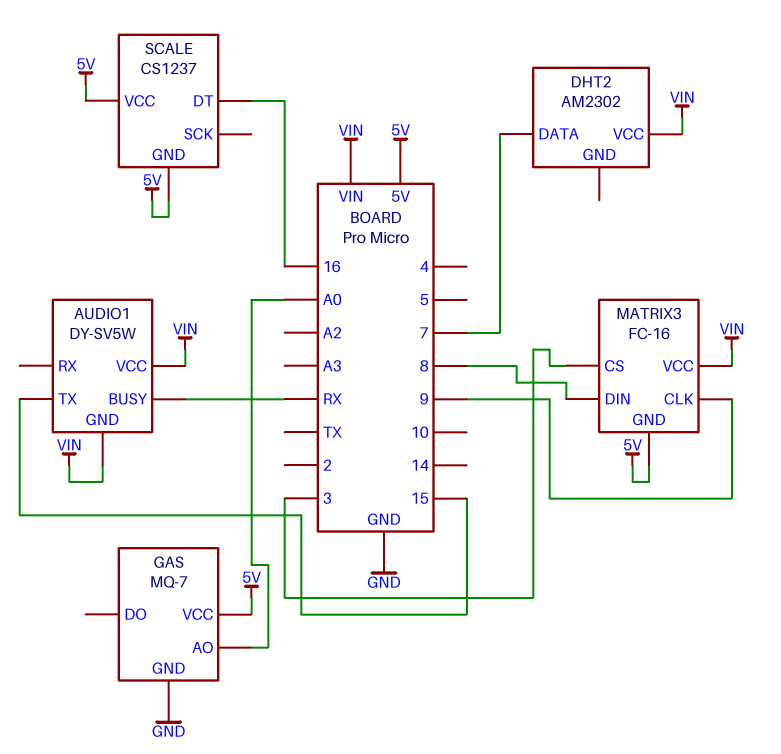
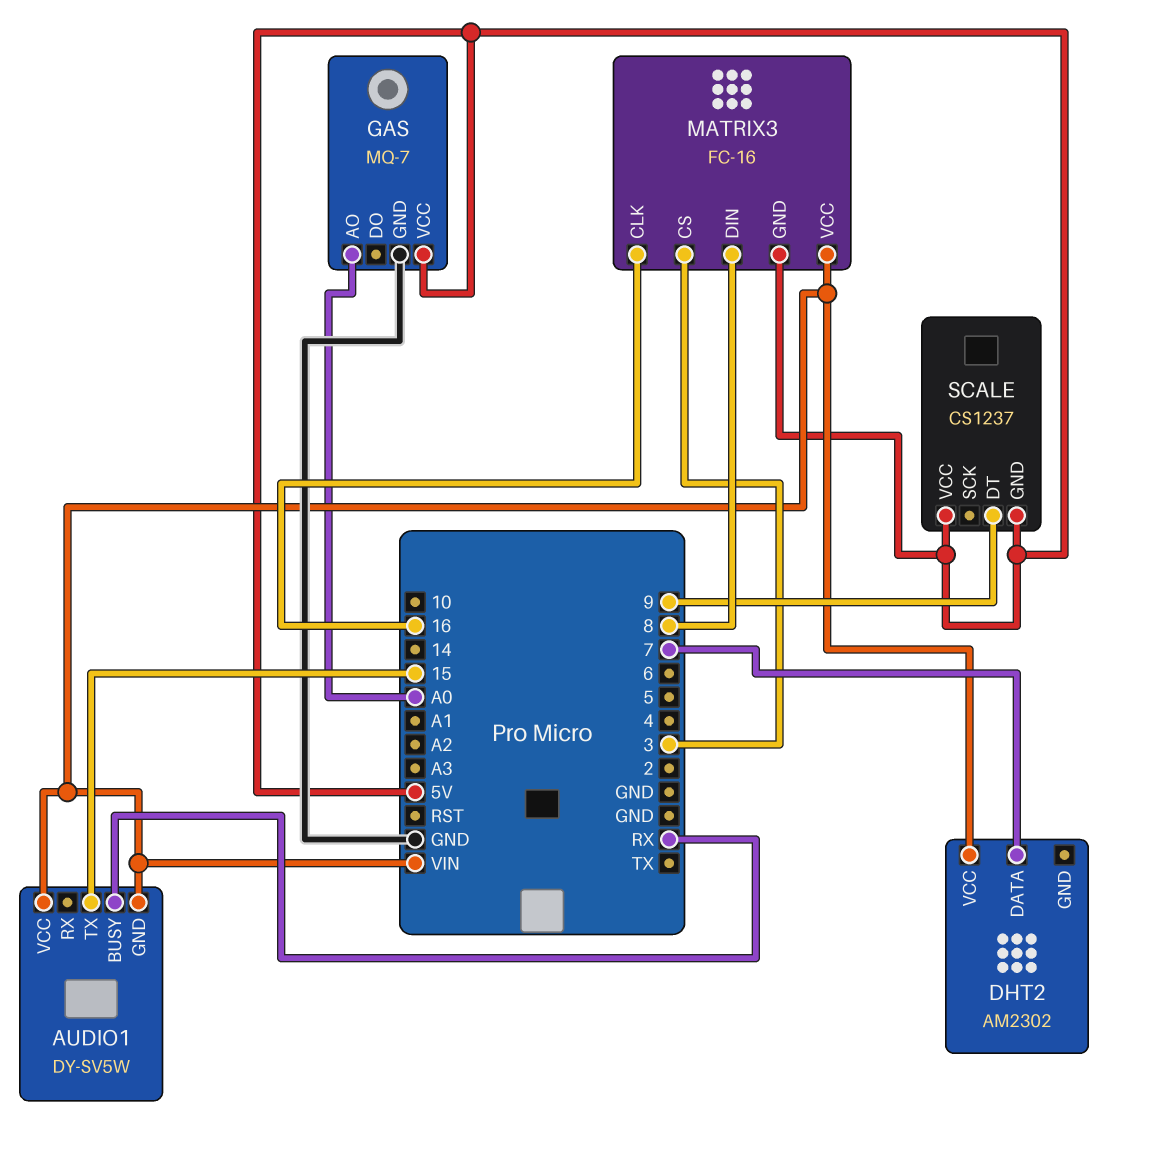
MATRIX3 pin CLK: 9 -> 16
SCALE pin DT: 16 -> 9

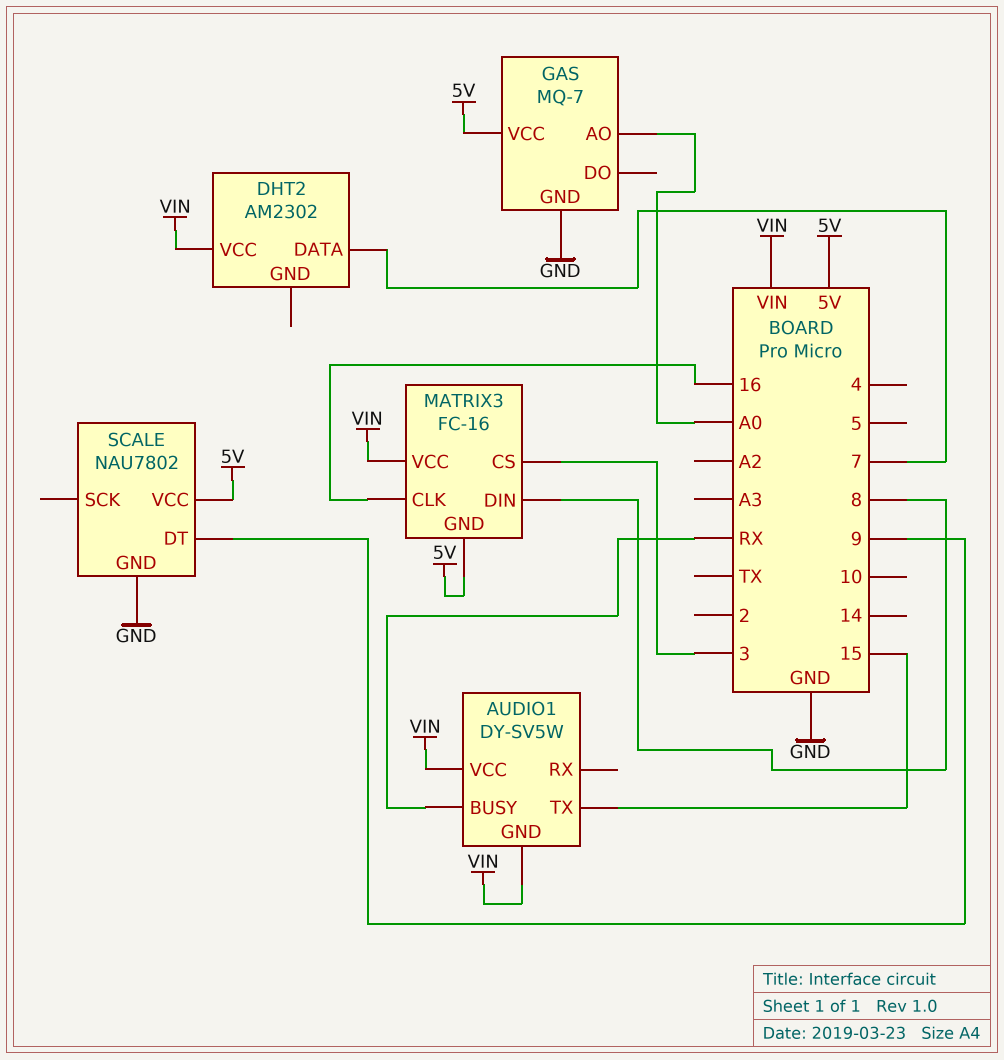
SCALE: CS1237 -> NAU7802
SCALE pin GND: 5V -> GND

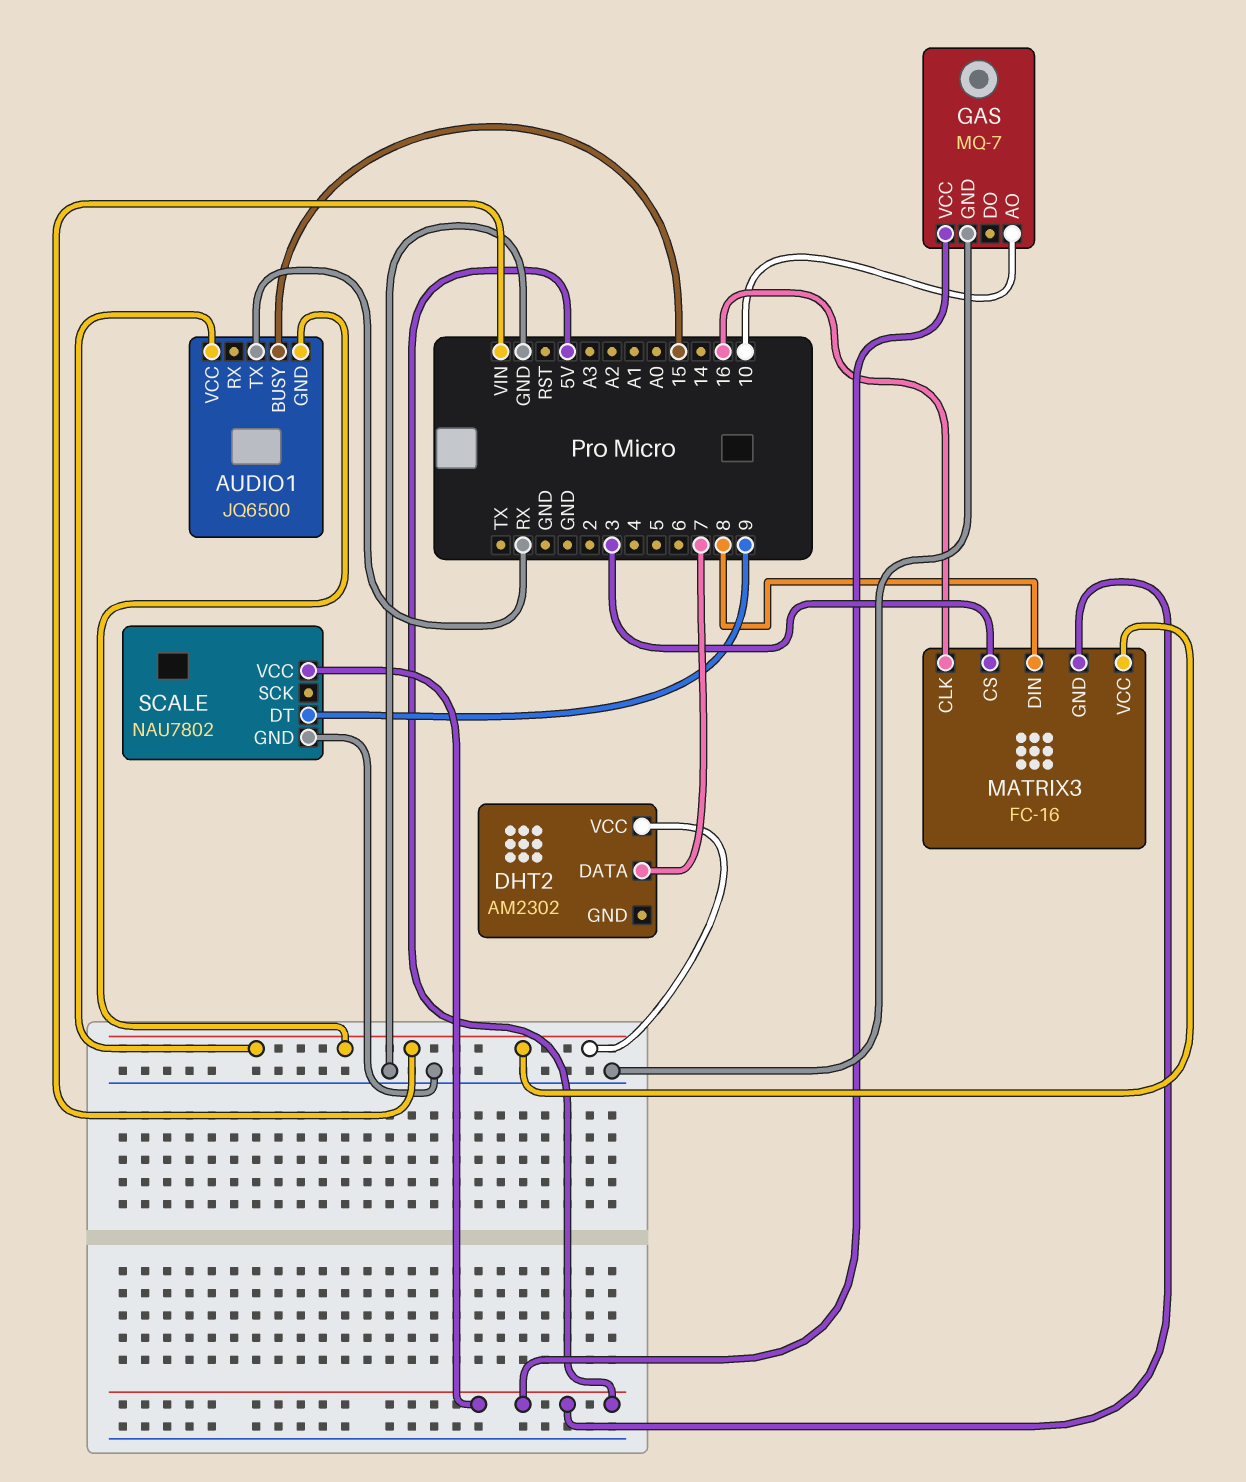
AUDIO1: DY-SV5W -> JQ6500
AUDIO1 pin BUSY: RX -> 15
AUDIO1 pin TX: 15 -> RX
GAS pin AO: A0 -> 10

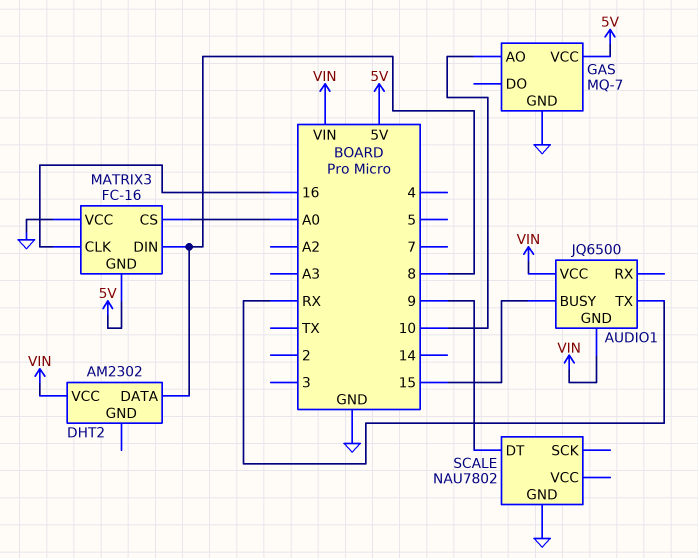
DHT2 pin DATA: 7 -> 8
MATRIX3 pin CS: 3 -> A0
MATRIX3 pin VCC: VIN -> GND
SCALE pin VCC: 5V -> none

